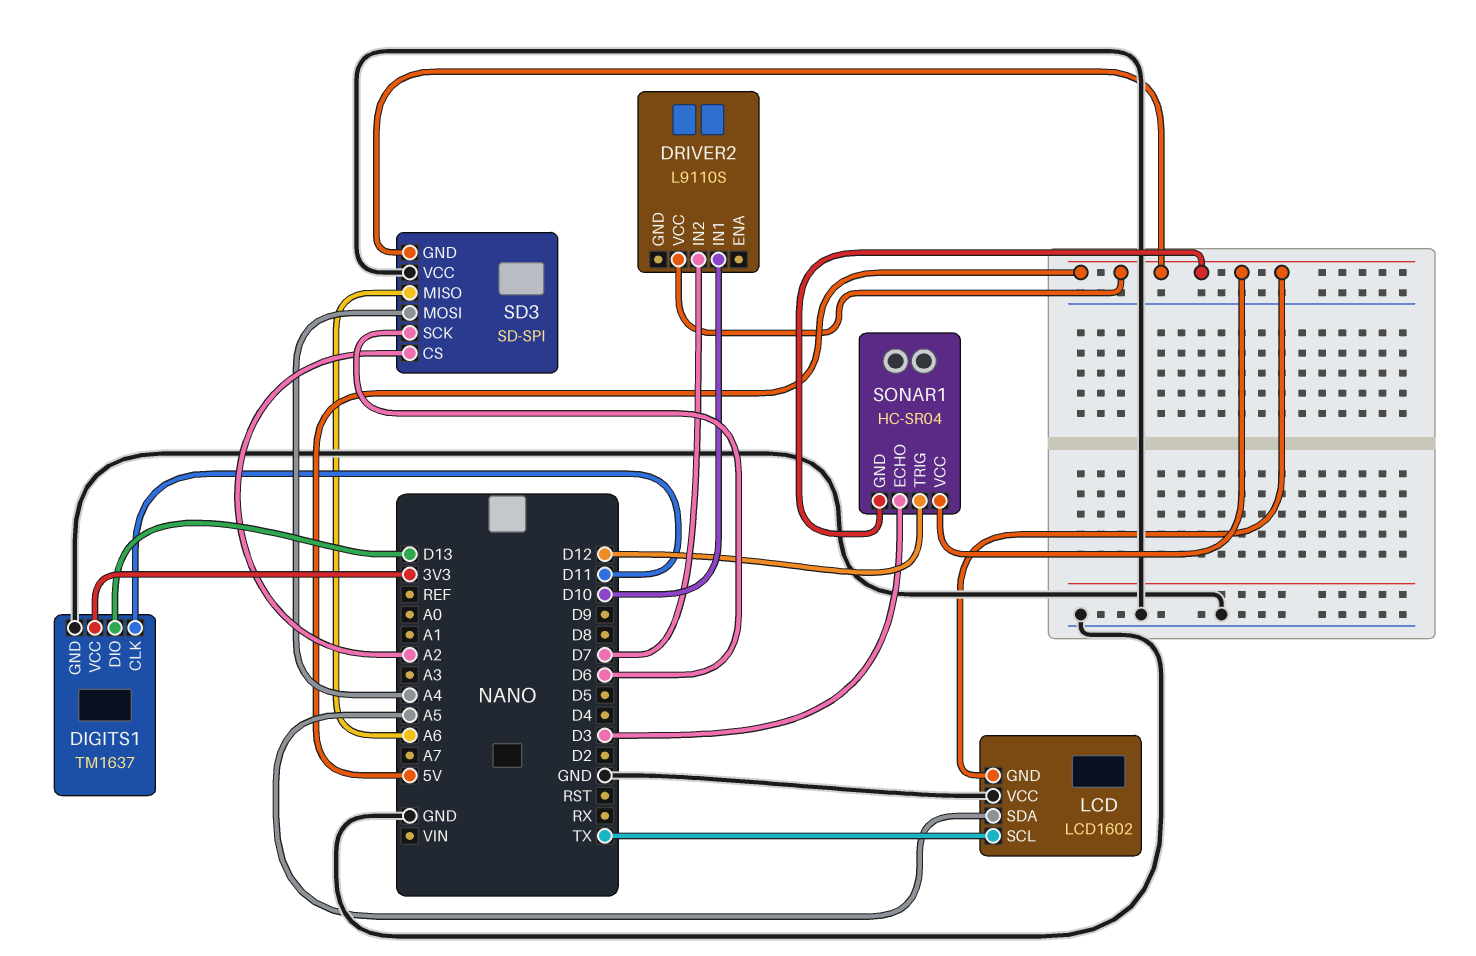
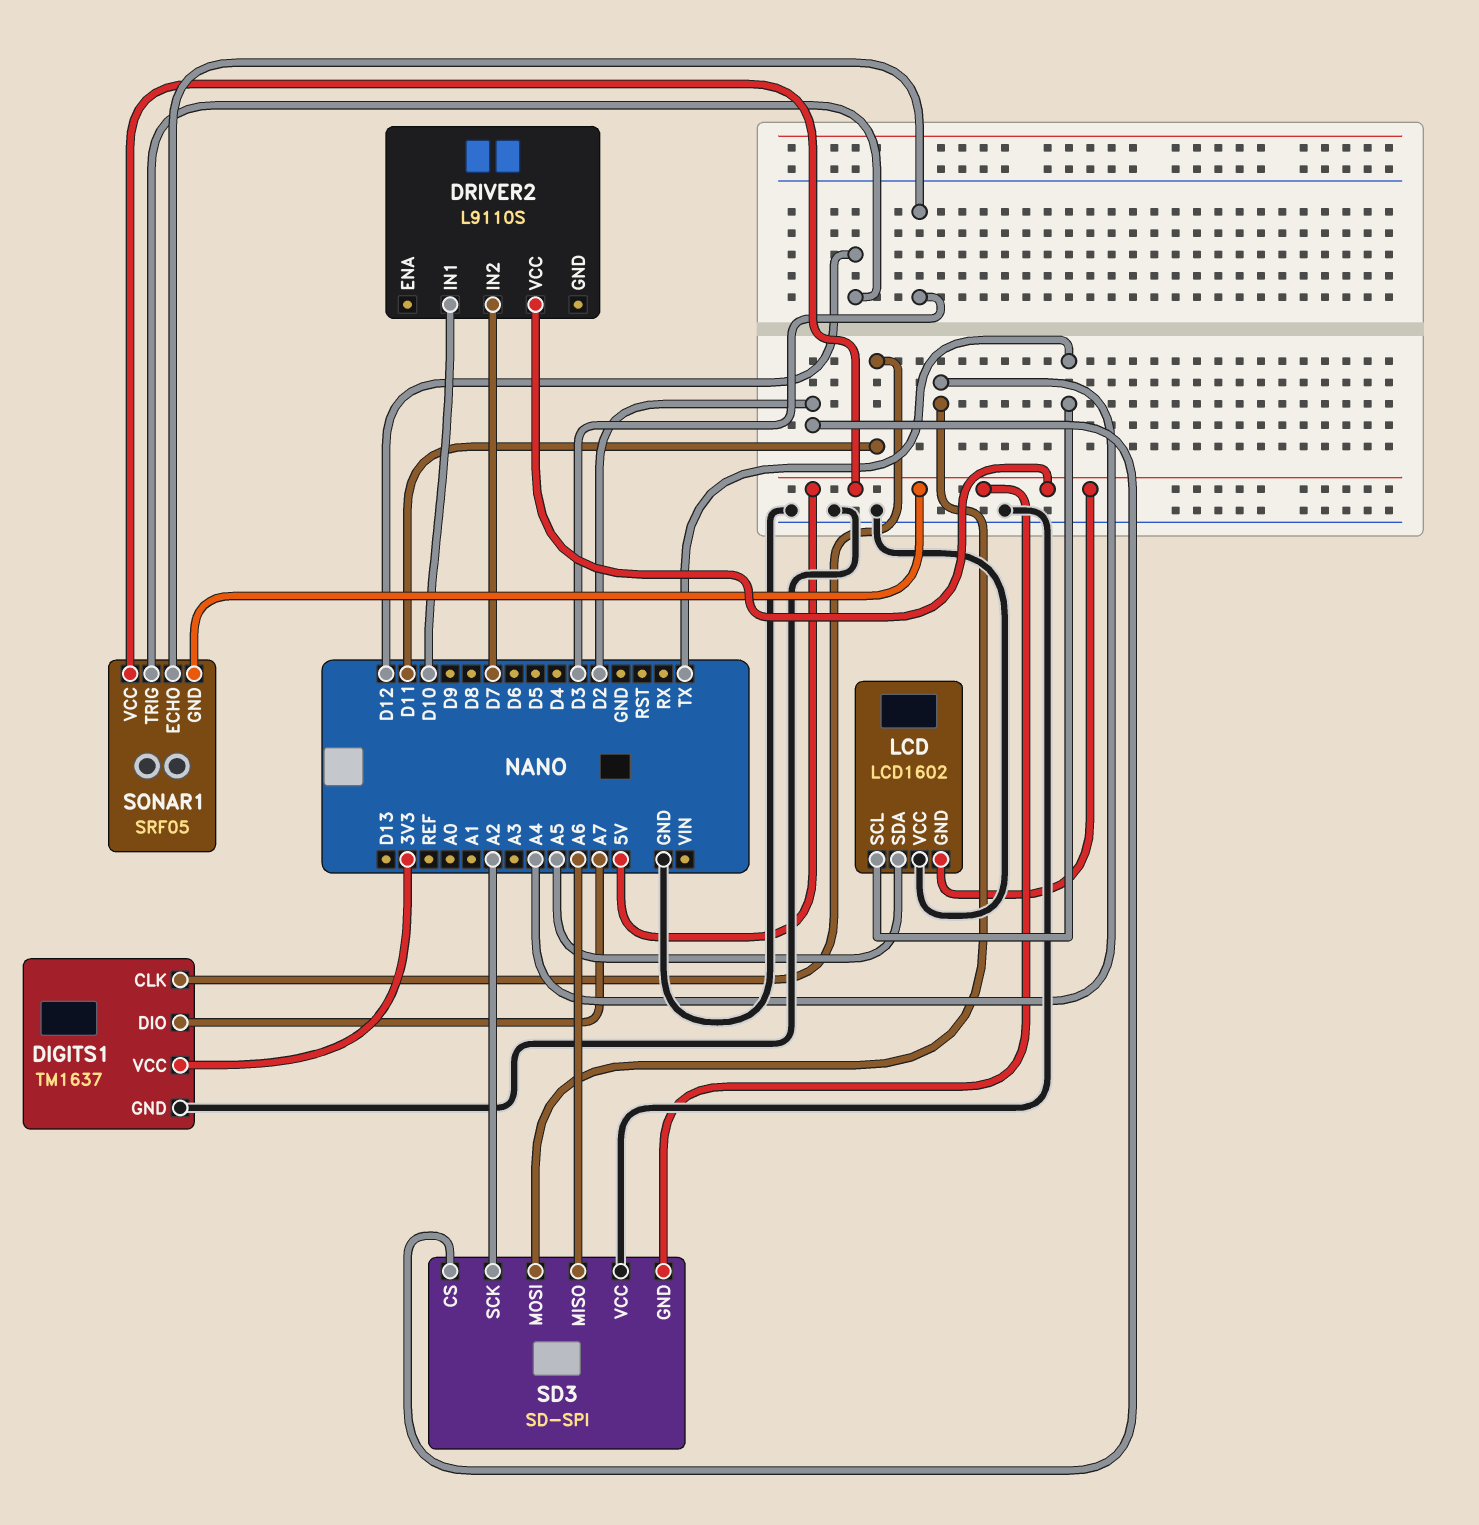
DIGITS1 pin DIO: D13 -> A7
SD3 pin CS: A2 -> D2
SD3 pin SCK: D6 -> A2
SONAR1: HC-SR04 -> SRF05

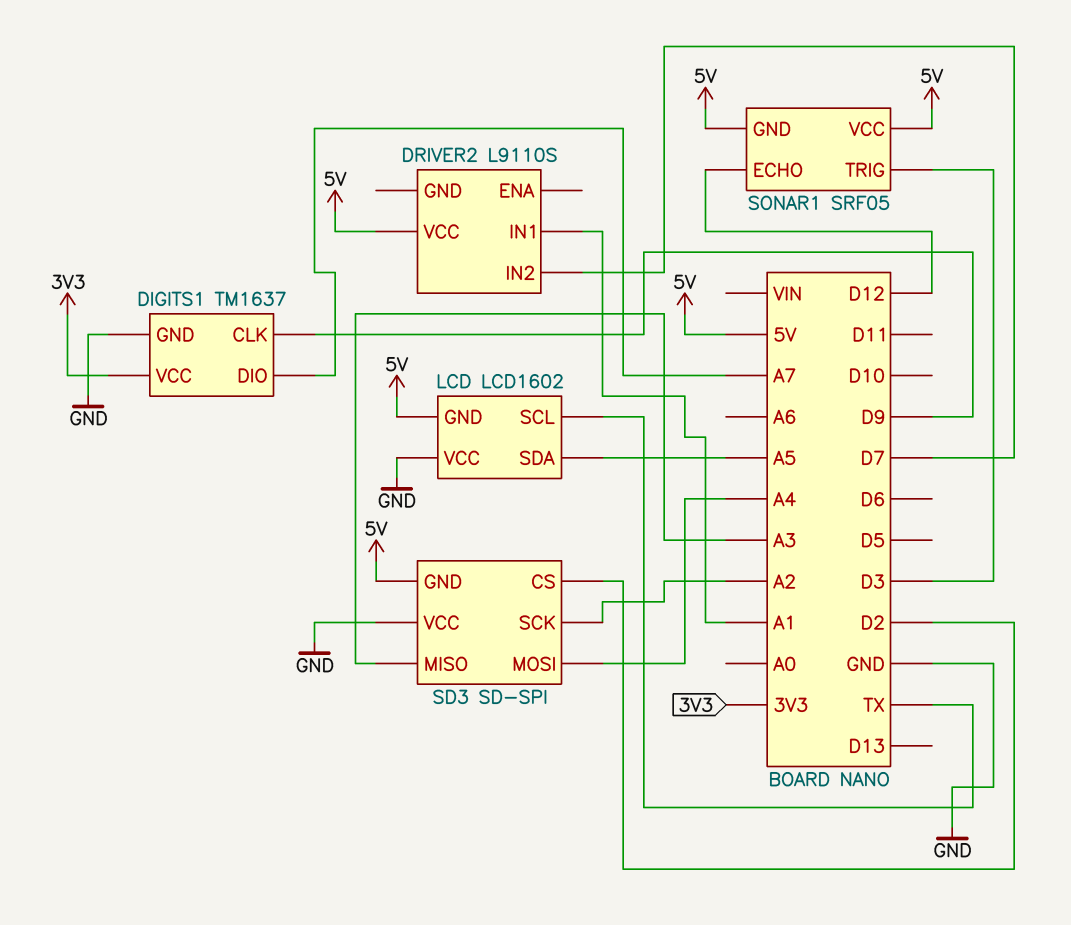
DIGITS1 pin CLK: D11 -> D9
DRIVER2 pin IN1: D10 -> A1
SD3 pin MISO: A6 -> A3
SONAR1 pin ECHO: D3 -> D12
SONAR1 pin TRIG: D12 -> D3

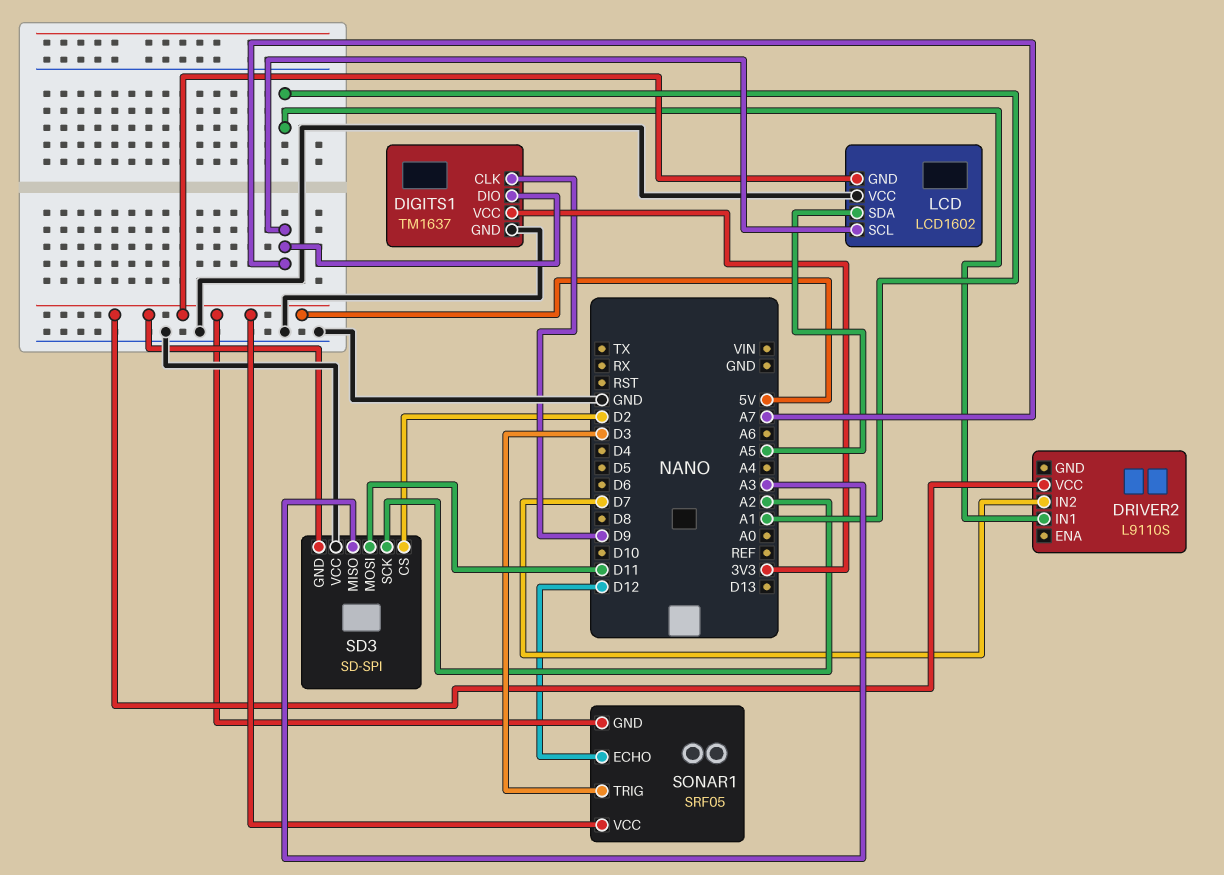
LCD pin SCL: TX -> A7
SD3 pin MOSI: A4 -> D11

